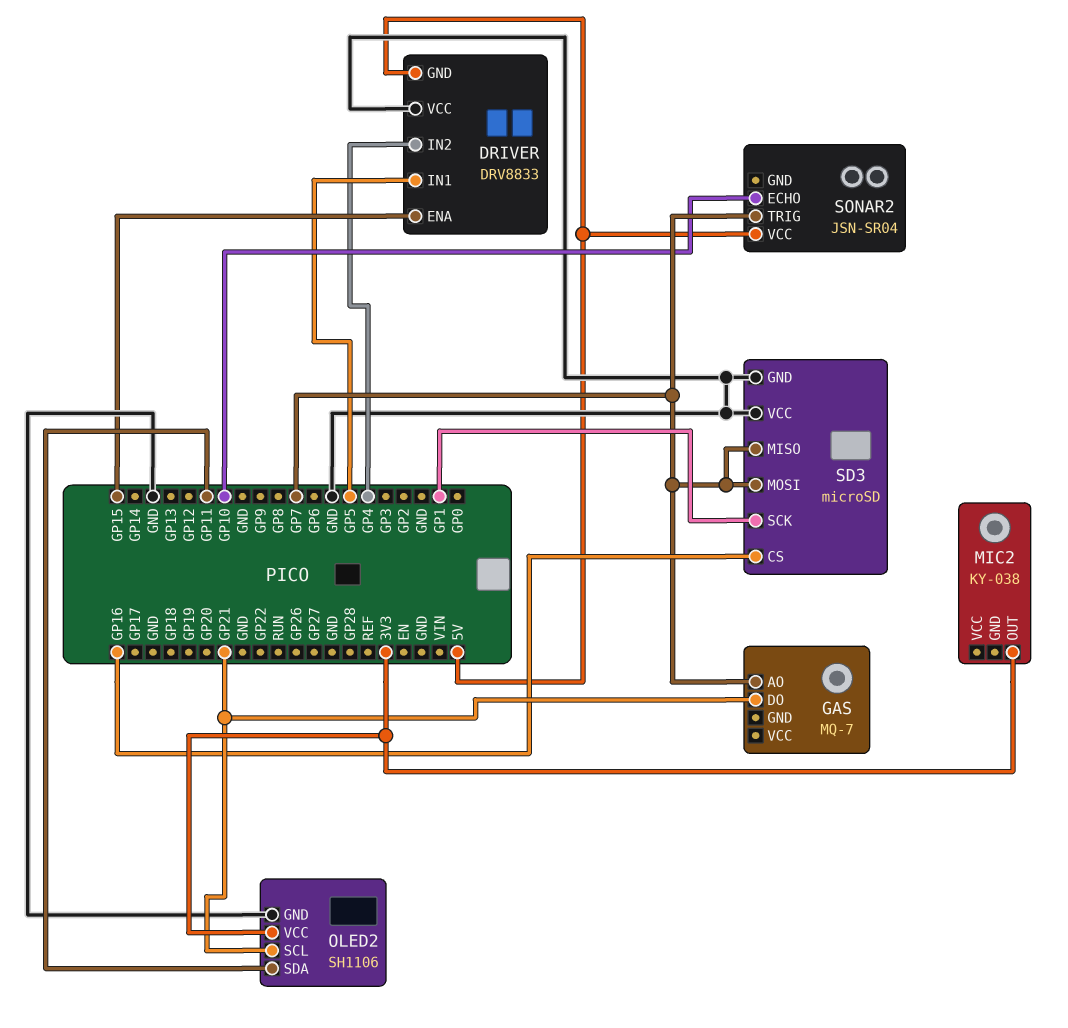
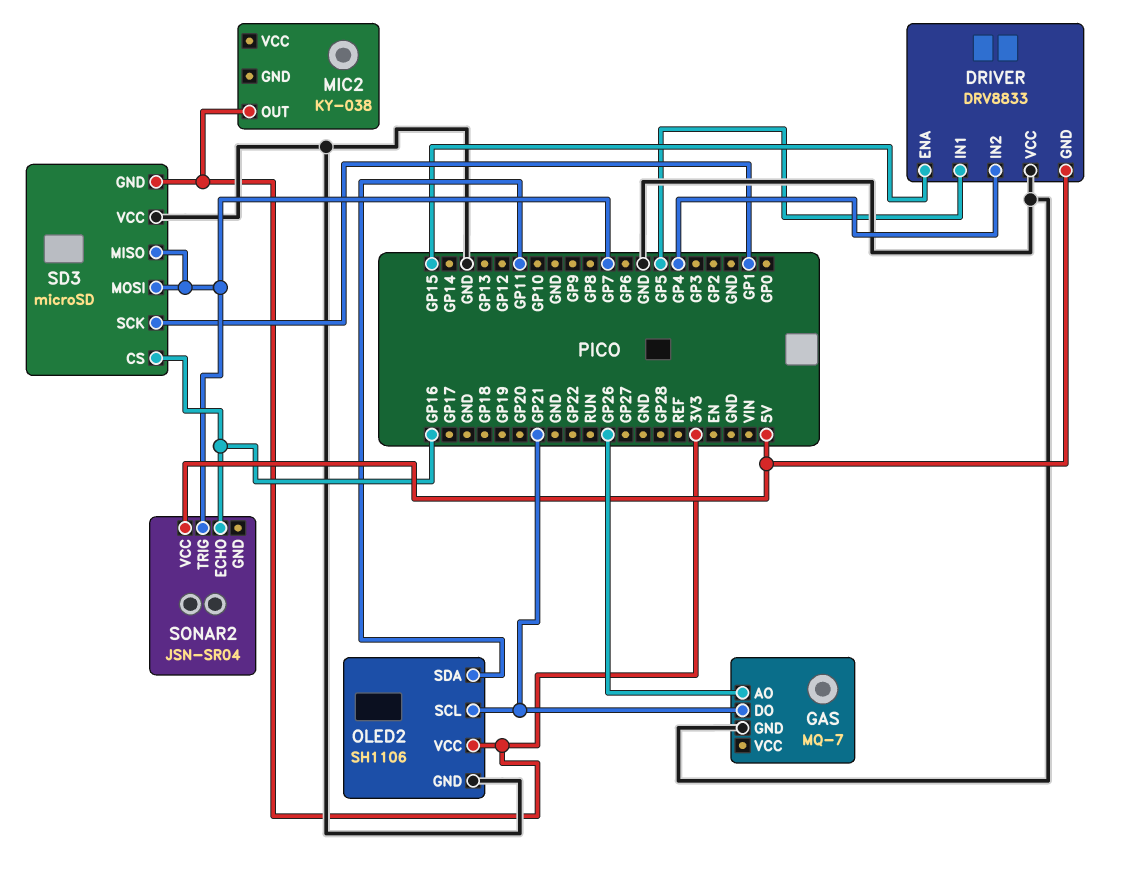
GAS pin AO: GP7 -> GP26
GAS pin GND: none -> GND
SD3 pin GND: GND -> 3V3
SONAR2 pin ECHO: GP10 -> GP16

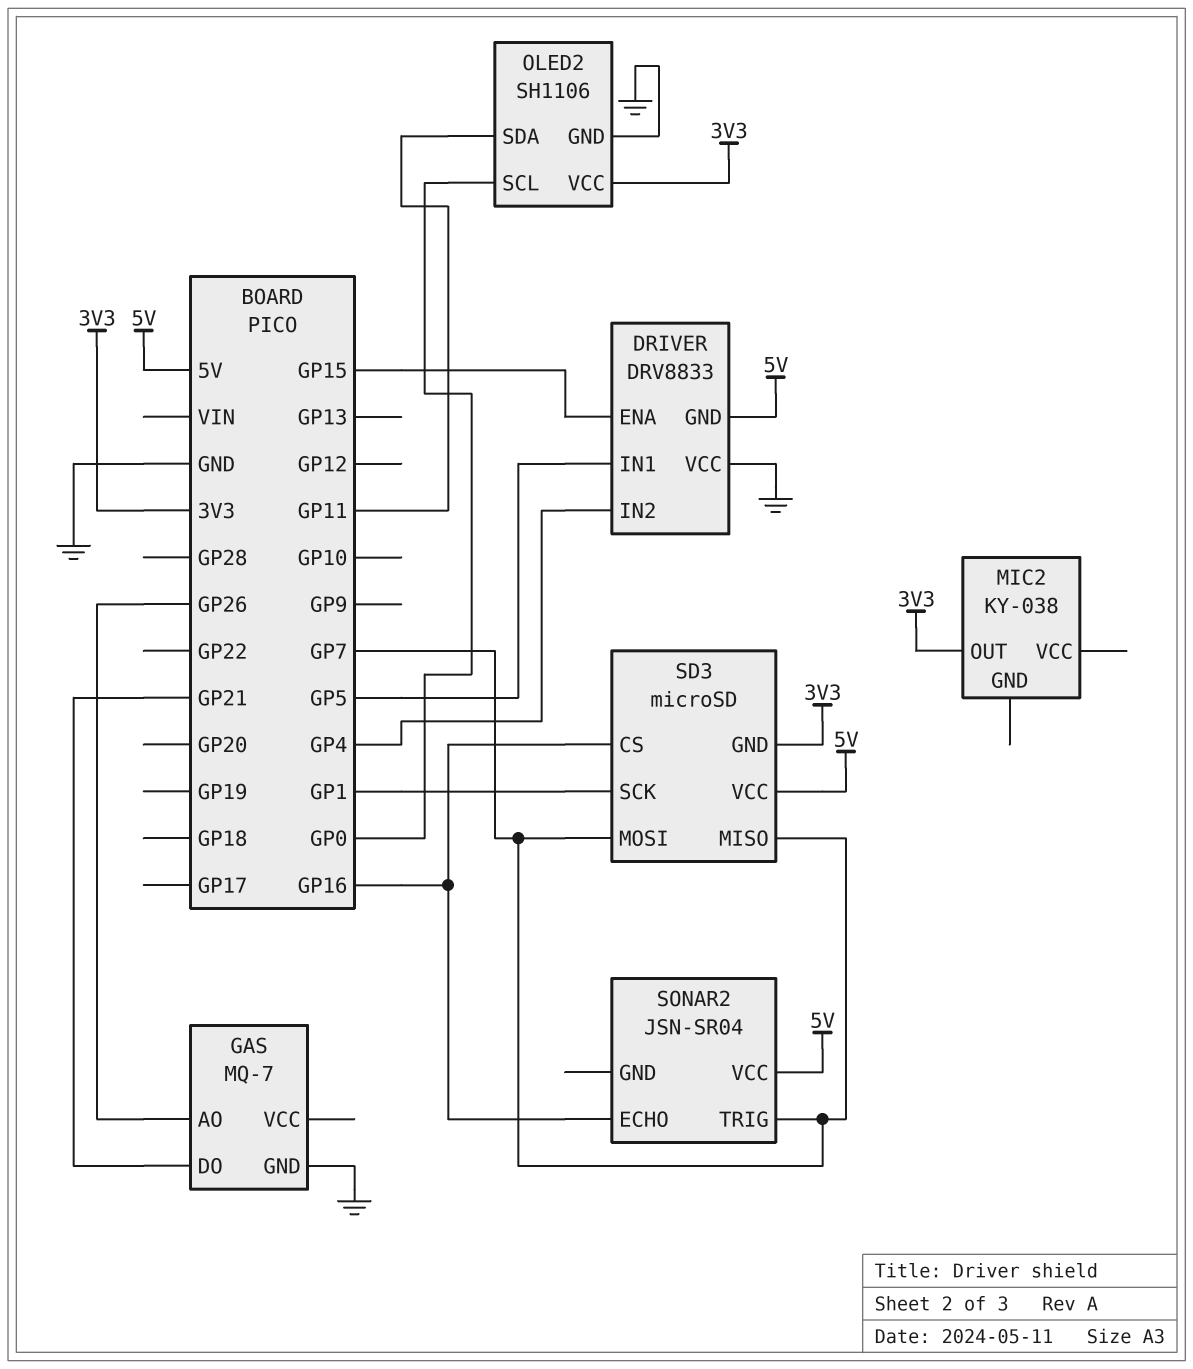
OLED2 pin SCL: GP21 -> GP0
SD3 pin VCC: GND -> 5V

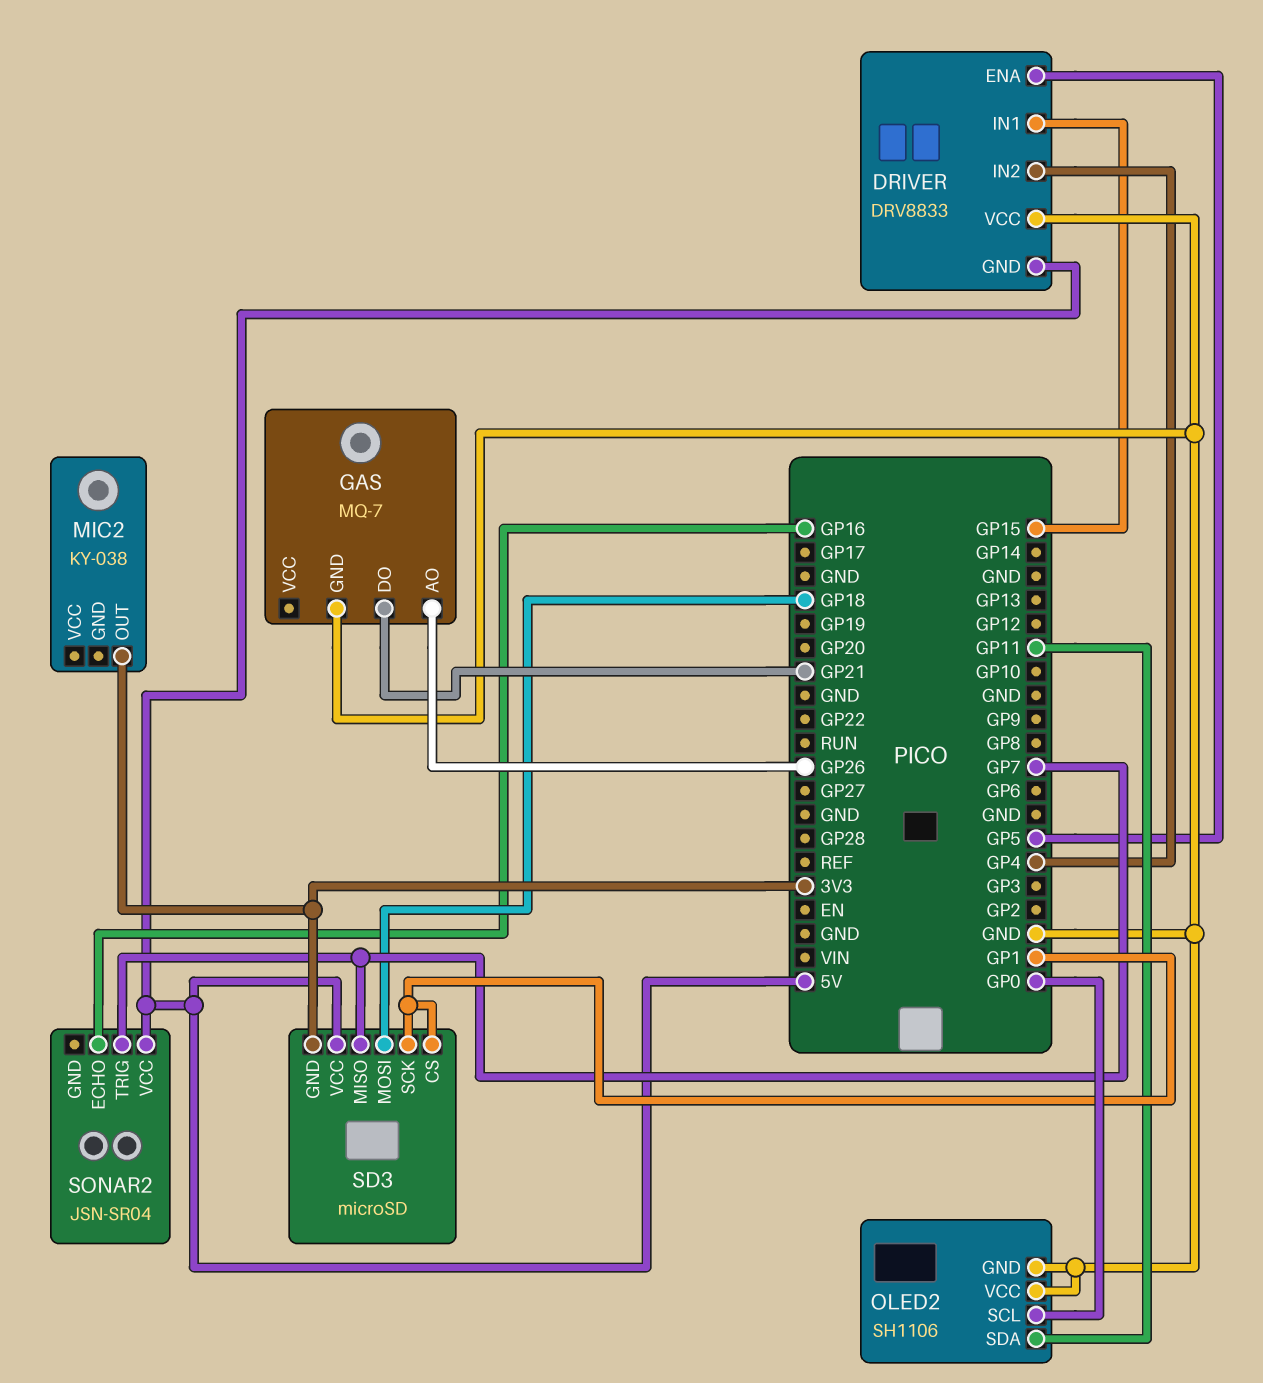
DRIVER pin ENA: GP15 -> GP5
DRIVER pin IN1: GP5 -> GP15
OLED2 pin VCC: 3V3 -> GND
SD3 pin CS: GP16 -> GP1
SD3 pin MOSI: GP7 -> GP18

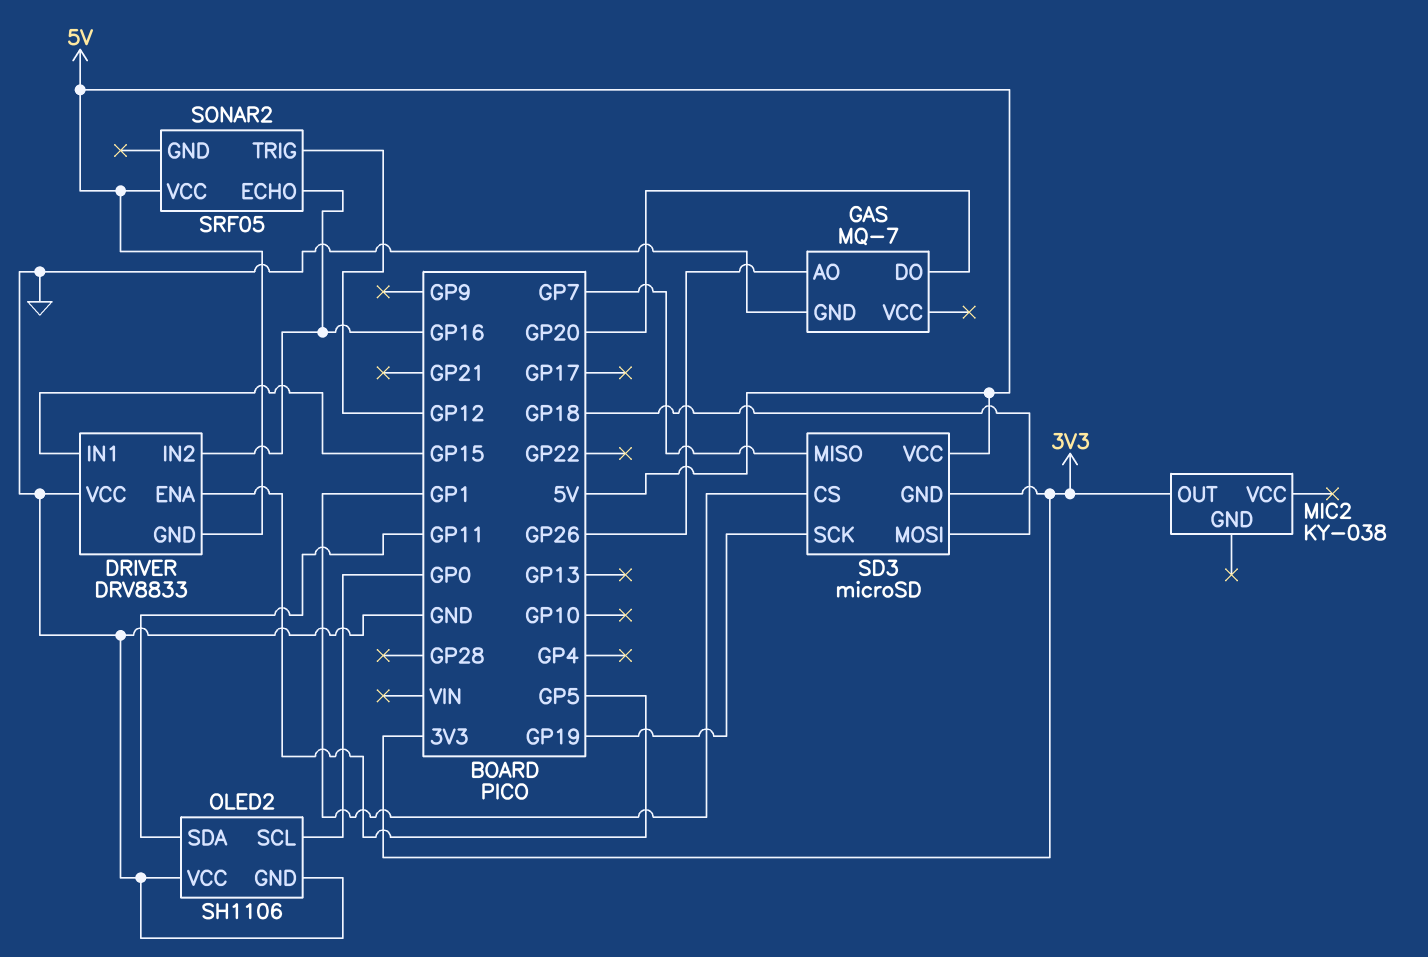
DRIVER pin IN2: GP4 -> GP16
GAS pin DO: GP21 -> GP20
SD3 pin SCK: GP1 -> GP19
SONAR2: JSN-SR04 -> SRF05
SONAR2 pin TRIG: GP7 -> GP12

